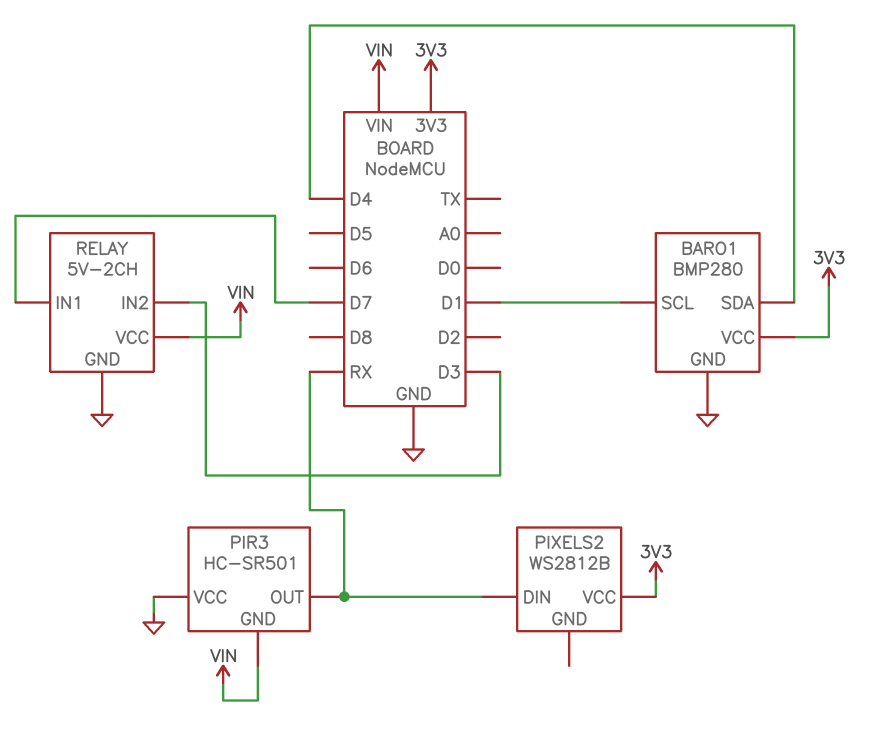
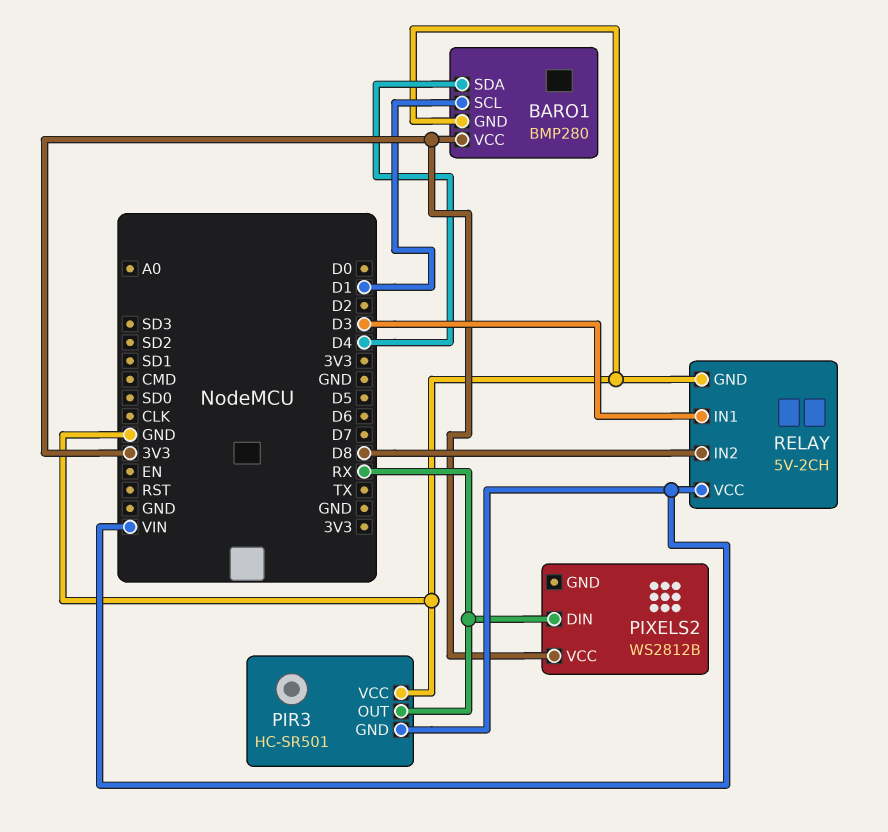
RELAY pin IN1: D7 -> D3
RELAY pin IN2: D3 -> D8

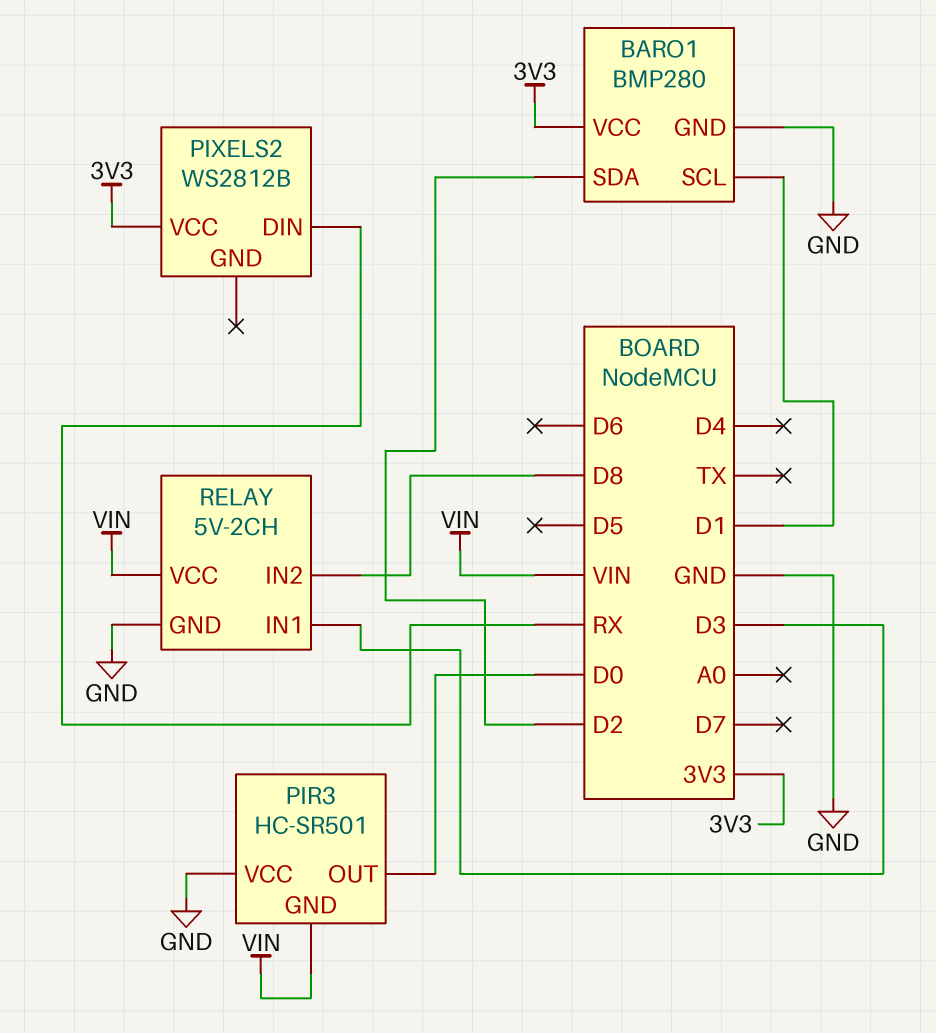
BARO1 pin SDA: D4 -> D2
PIR3 pin OUT: RX -> D0

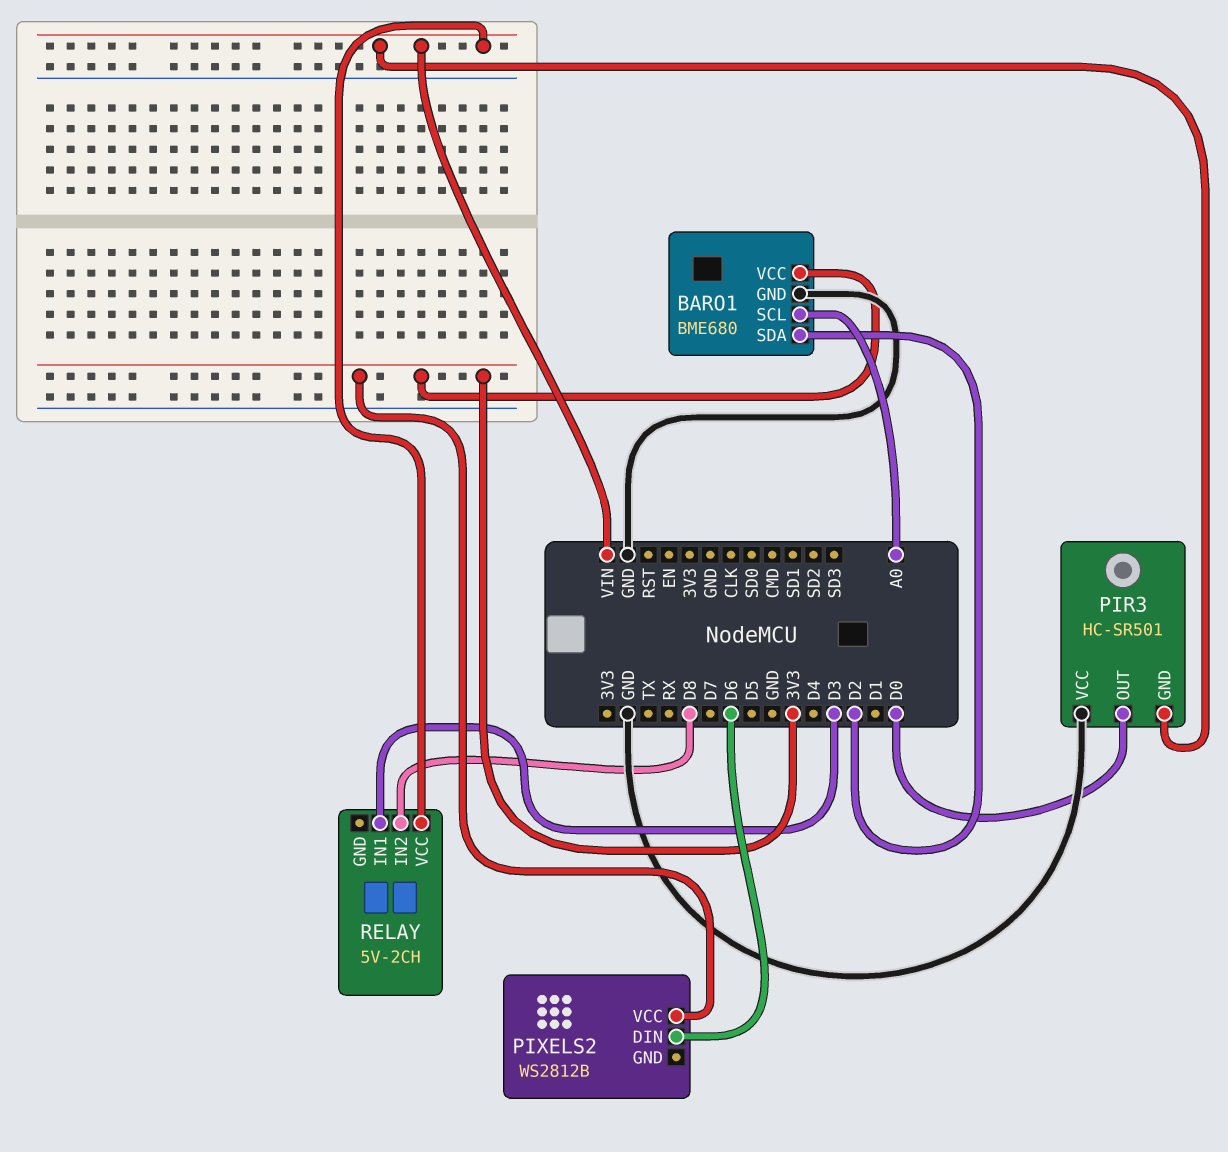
BARO1: BMP280 -> BME680
BARO1 pin SCL: D1 -> A0
PIXELS2 pin DIN: RX -> D6
RELAY pin GND: GND -> none

